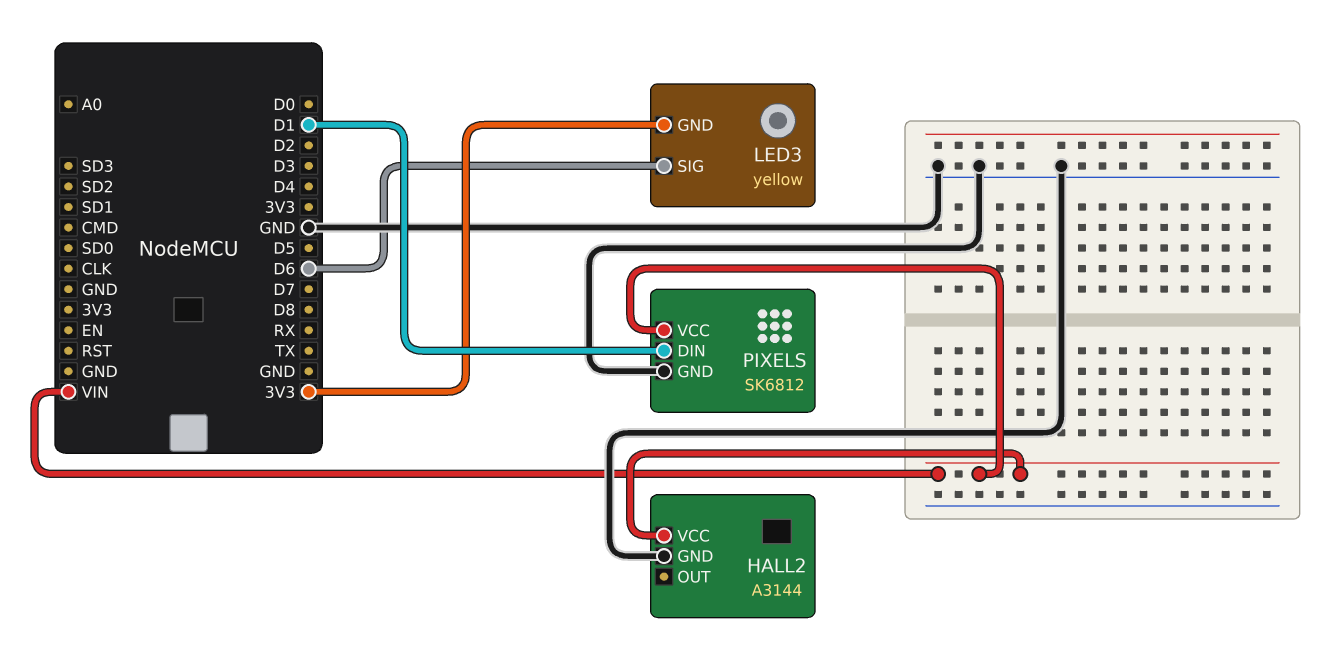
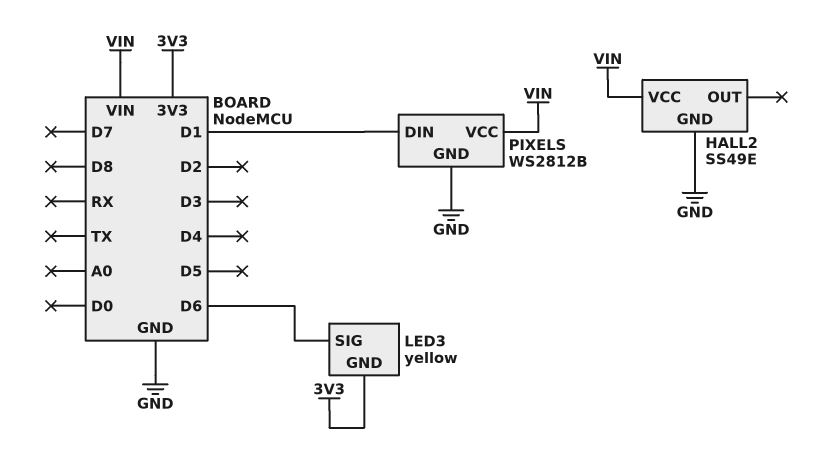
HALL2: A3144 -> SS49E
PIXELS: SK6812 -> WS2812B

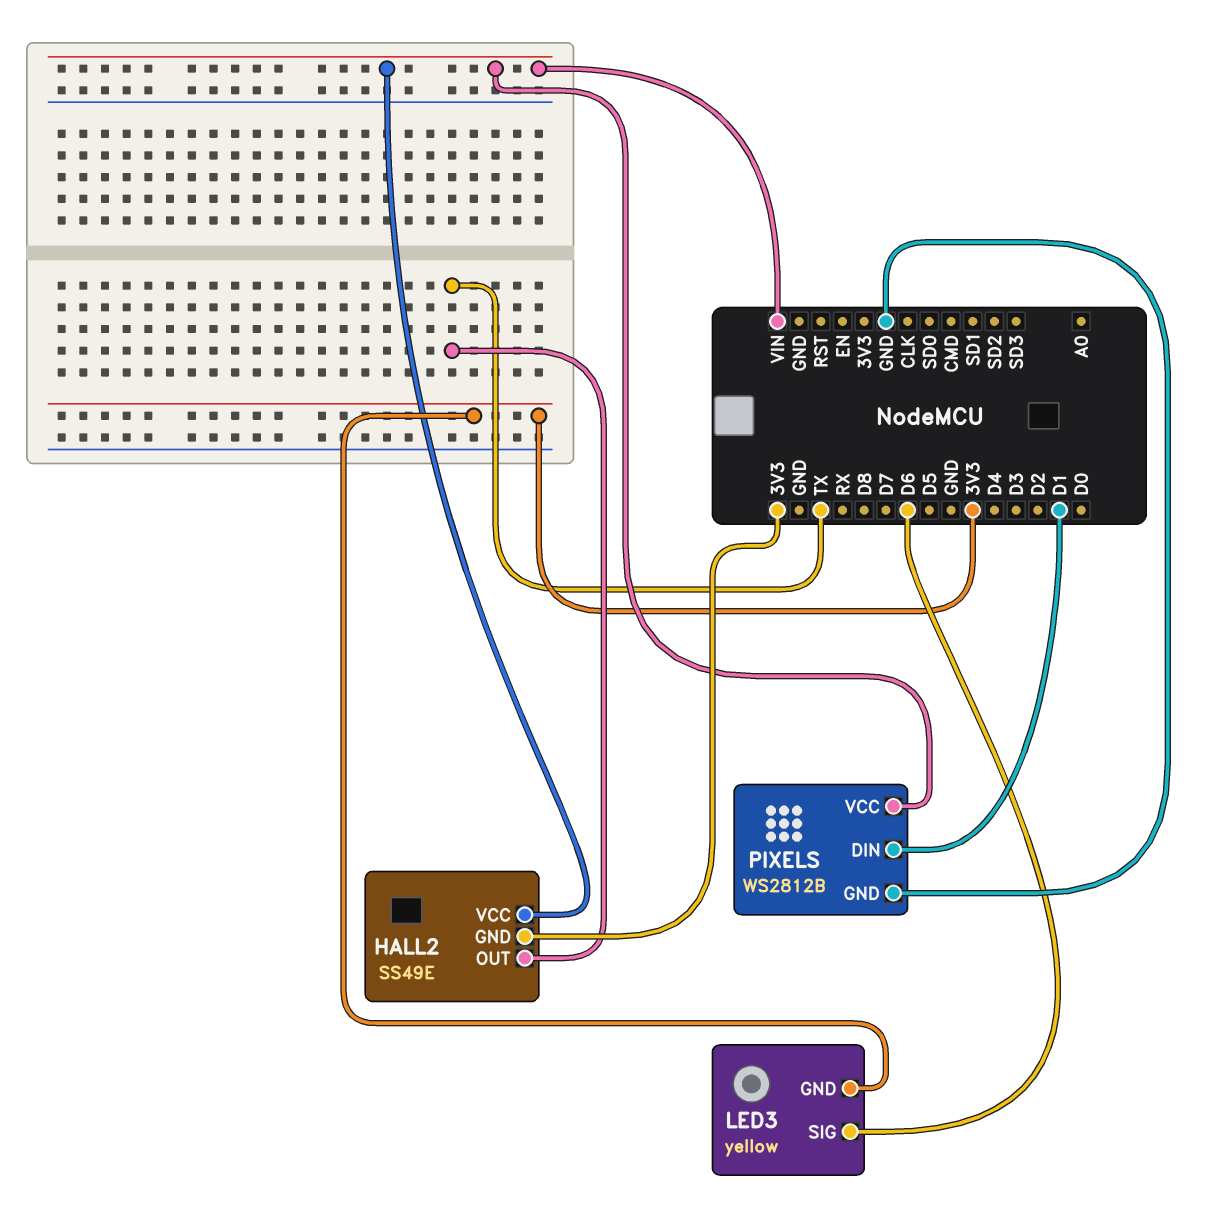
HALL2 pin GND: GND -> 3V3
HALL2 pin OUT: none -> TX

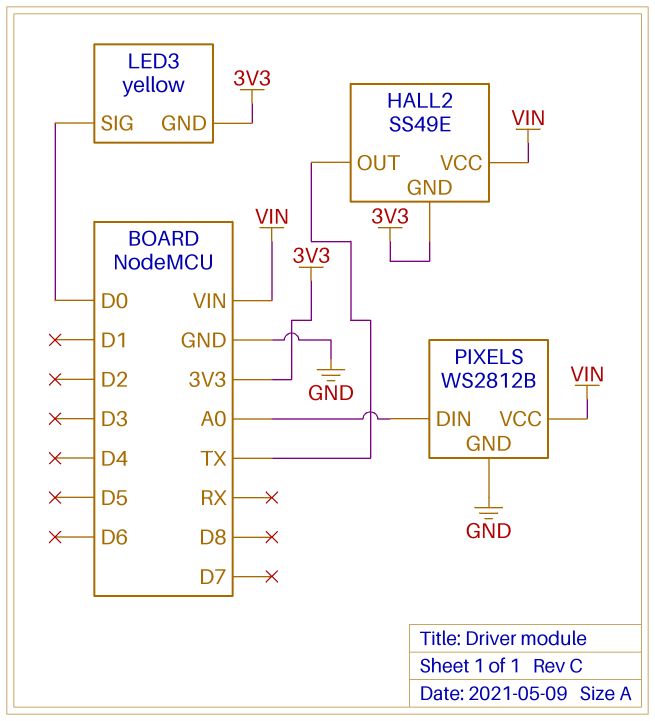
LED3 pin SIG: D6 -> D0
PIXELS pin DIN: D1 -> A0

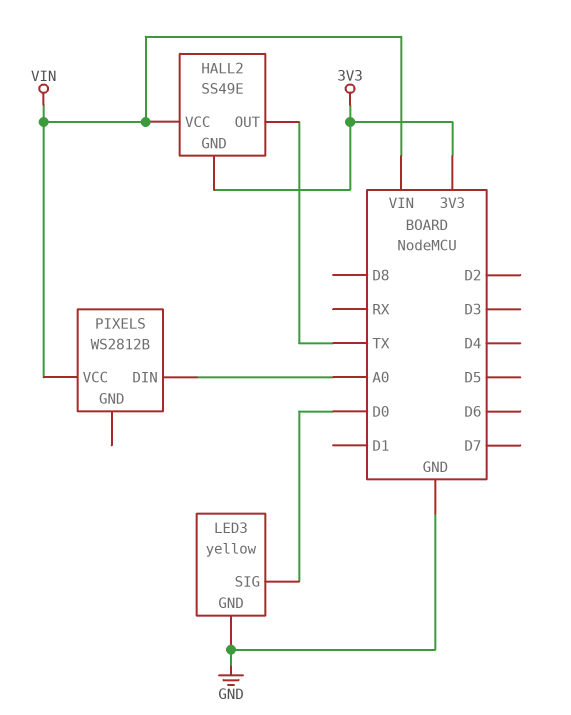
LED3 pin GND: 3V3 -> GND
PIXELS pin GND: GND -> none

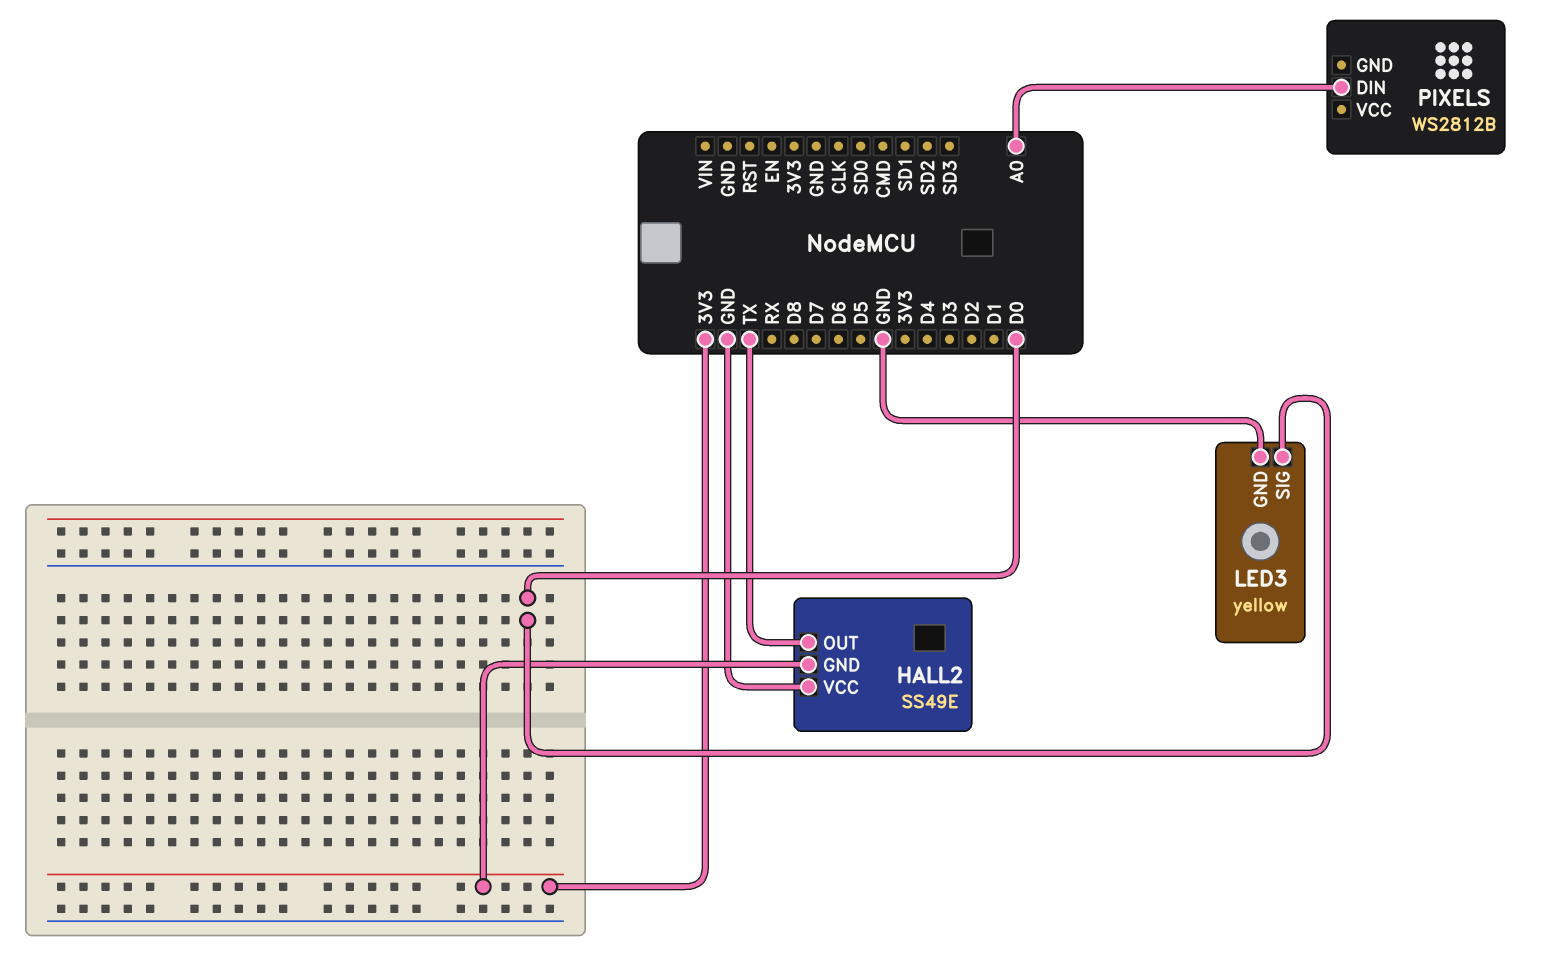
HALL2 pin VCC: VIN -> GND
PIXELS pin VCC: VIN -> none

